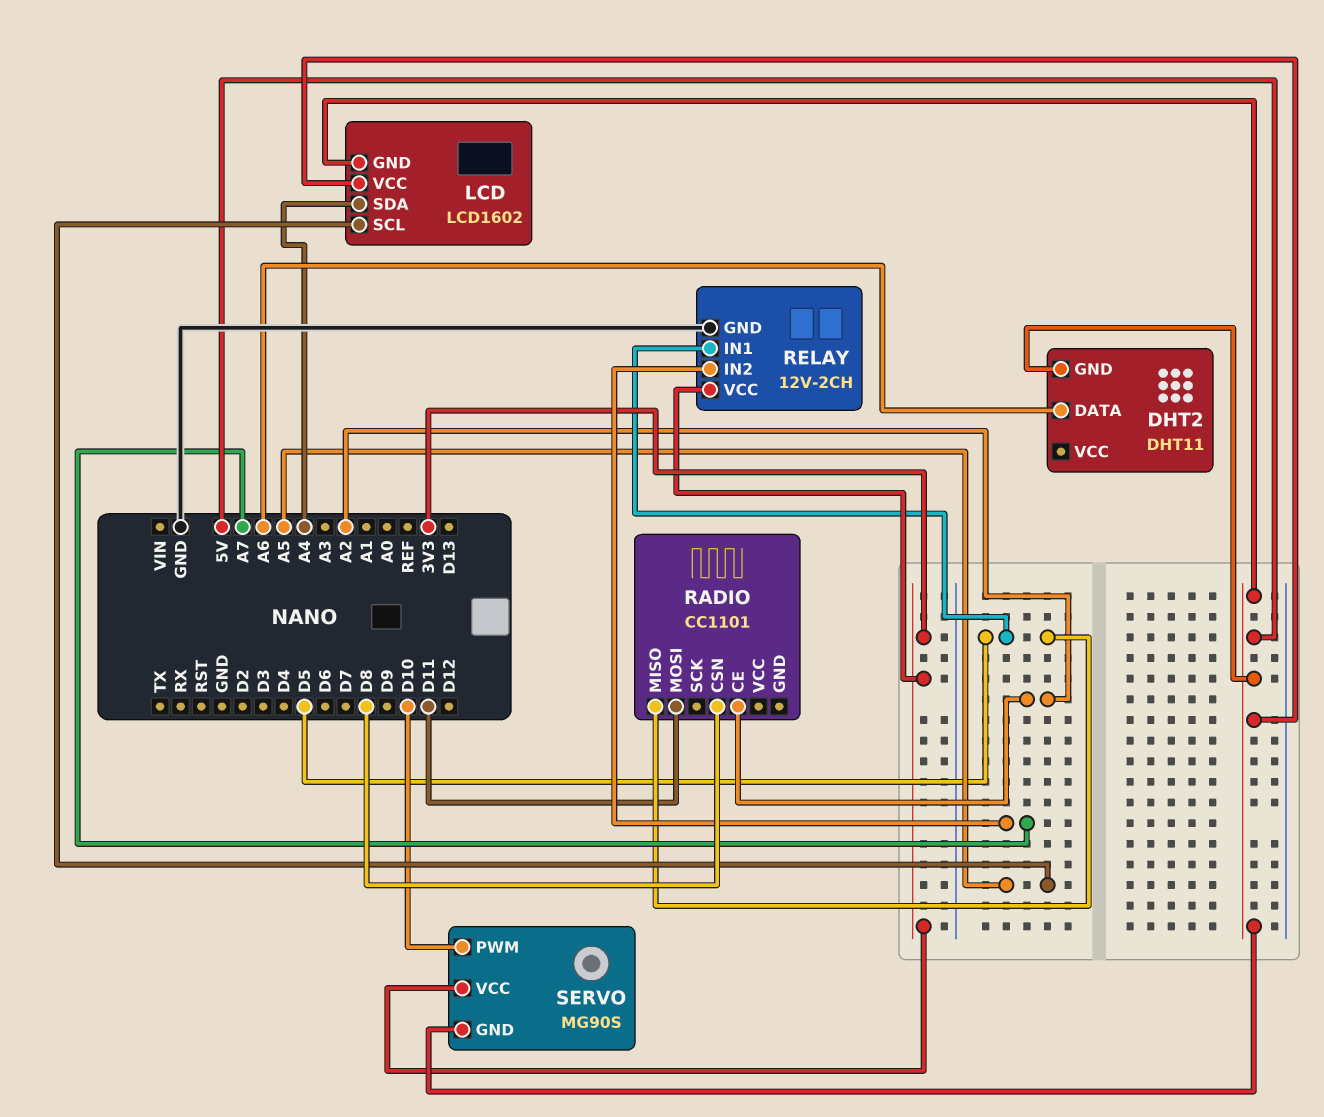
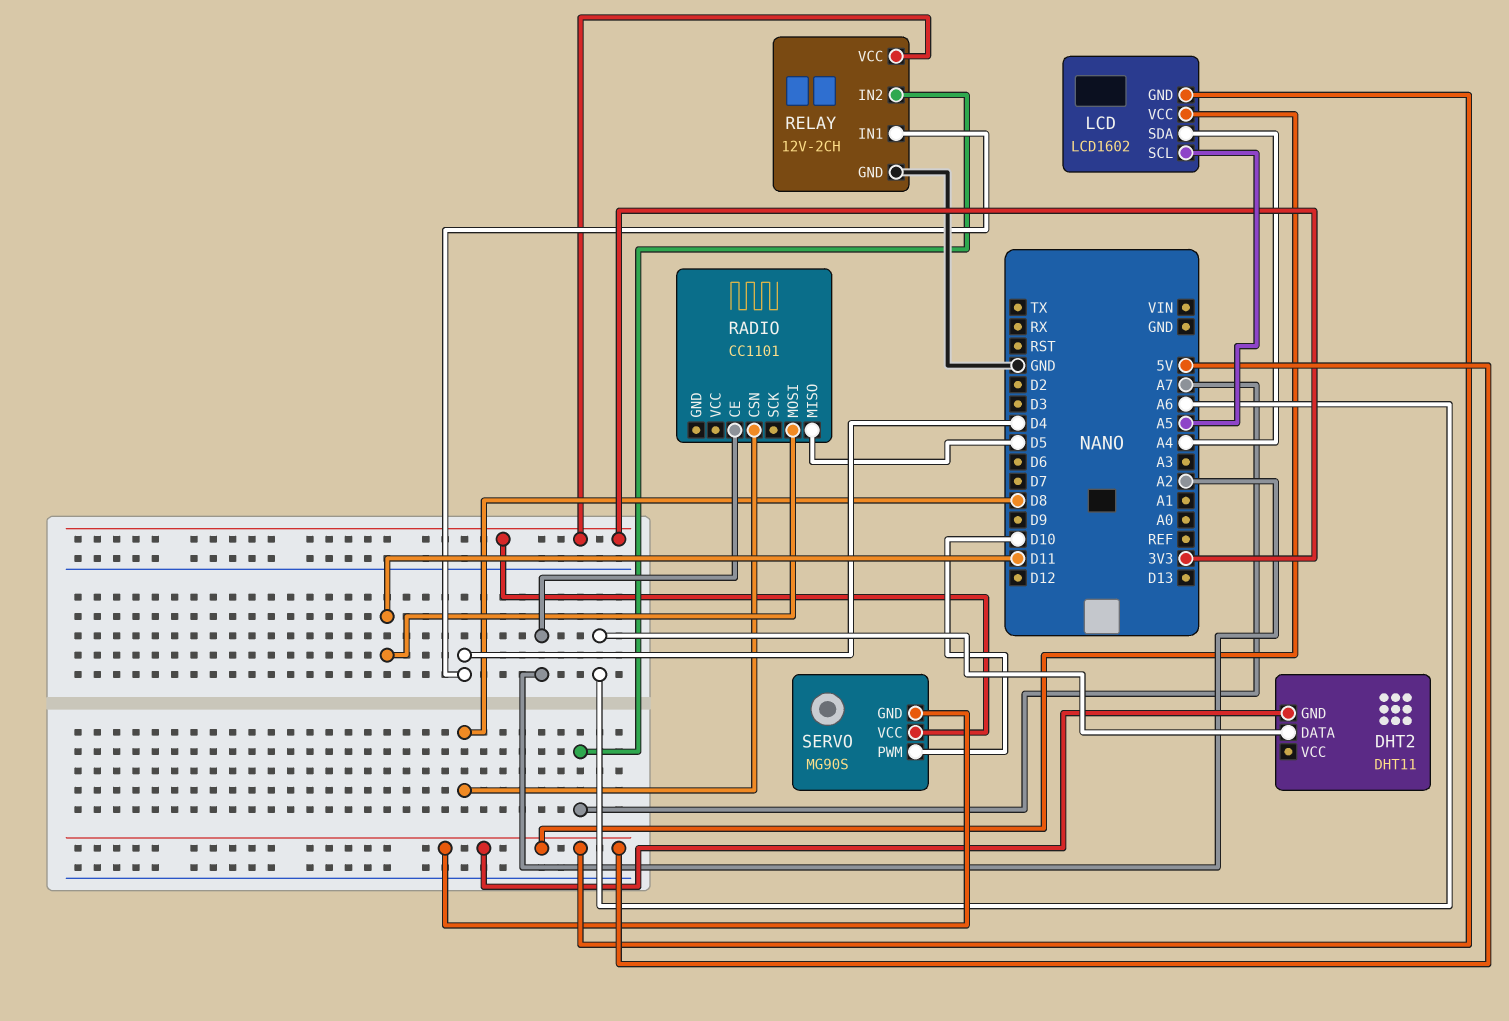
RELAY pin IN1: D5 -> D4

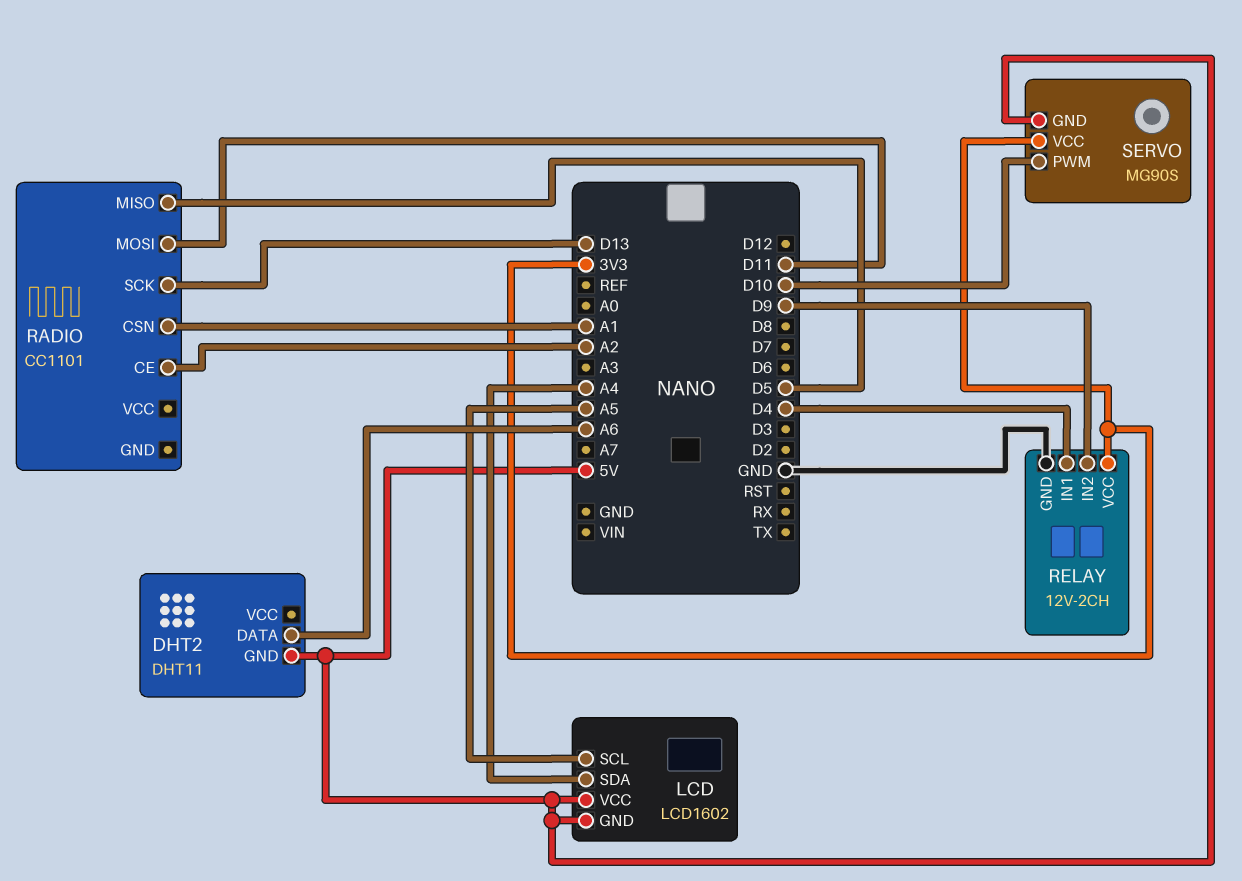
RADIO pin CSN: D8 -> A1
RADIO pin SCK: none -> D13
RELAY pin IN2: A7 -> D9

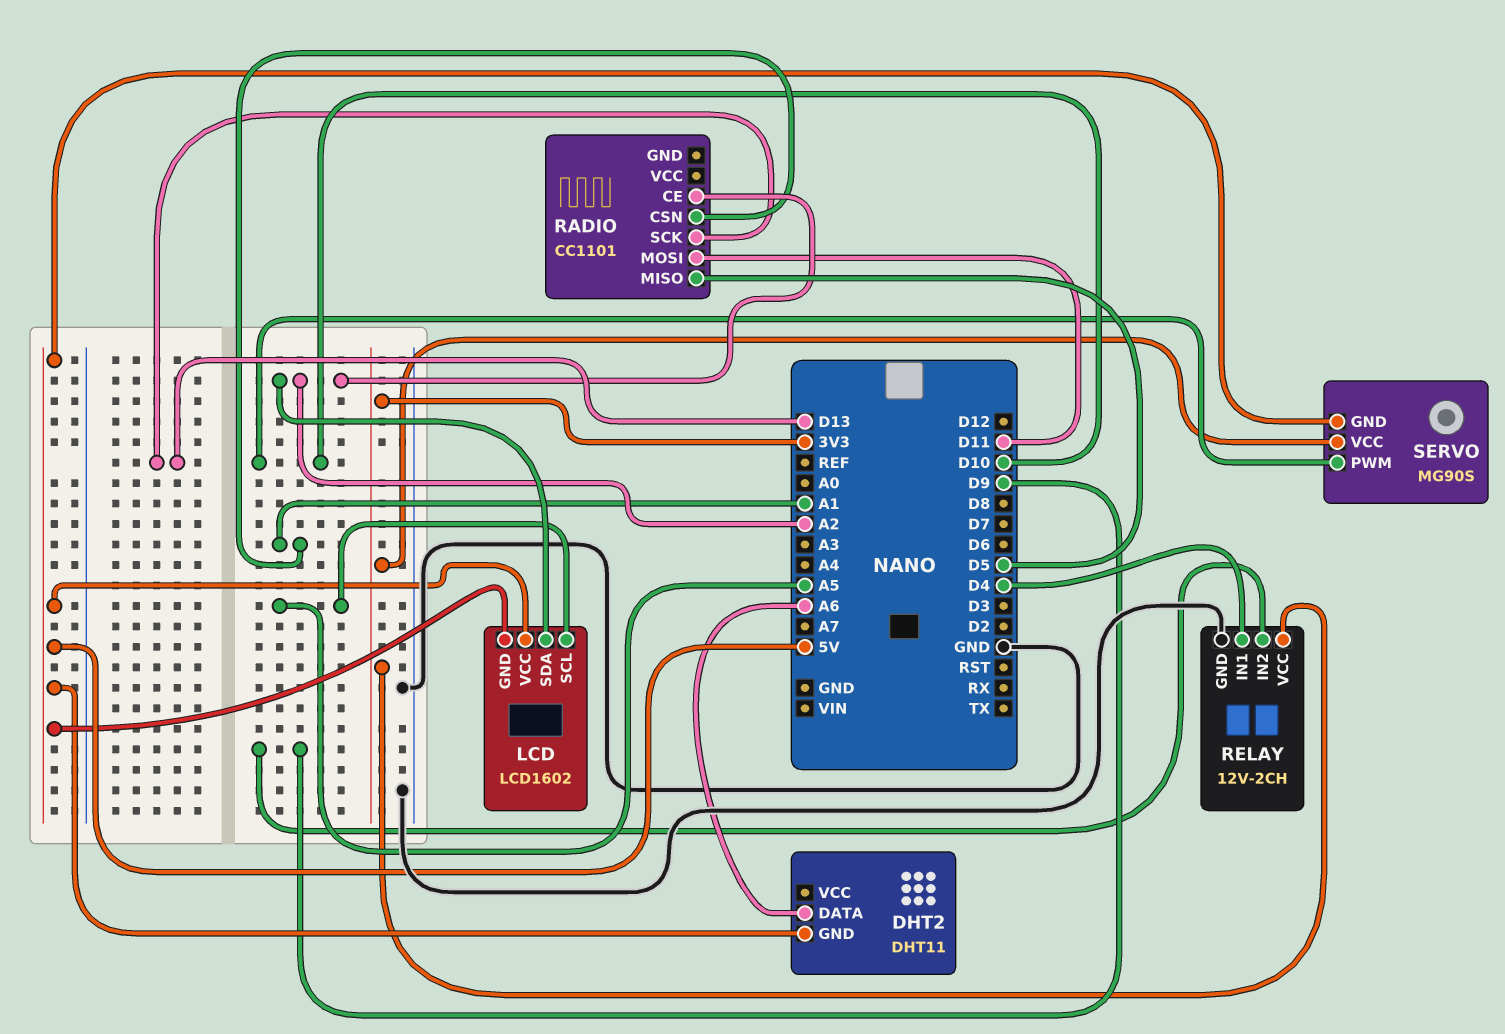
LCD pin SDA: A4 -> A2

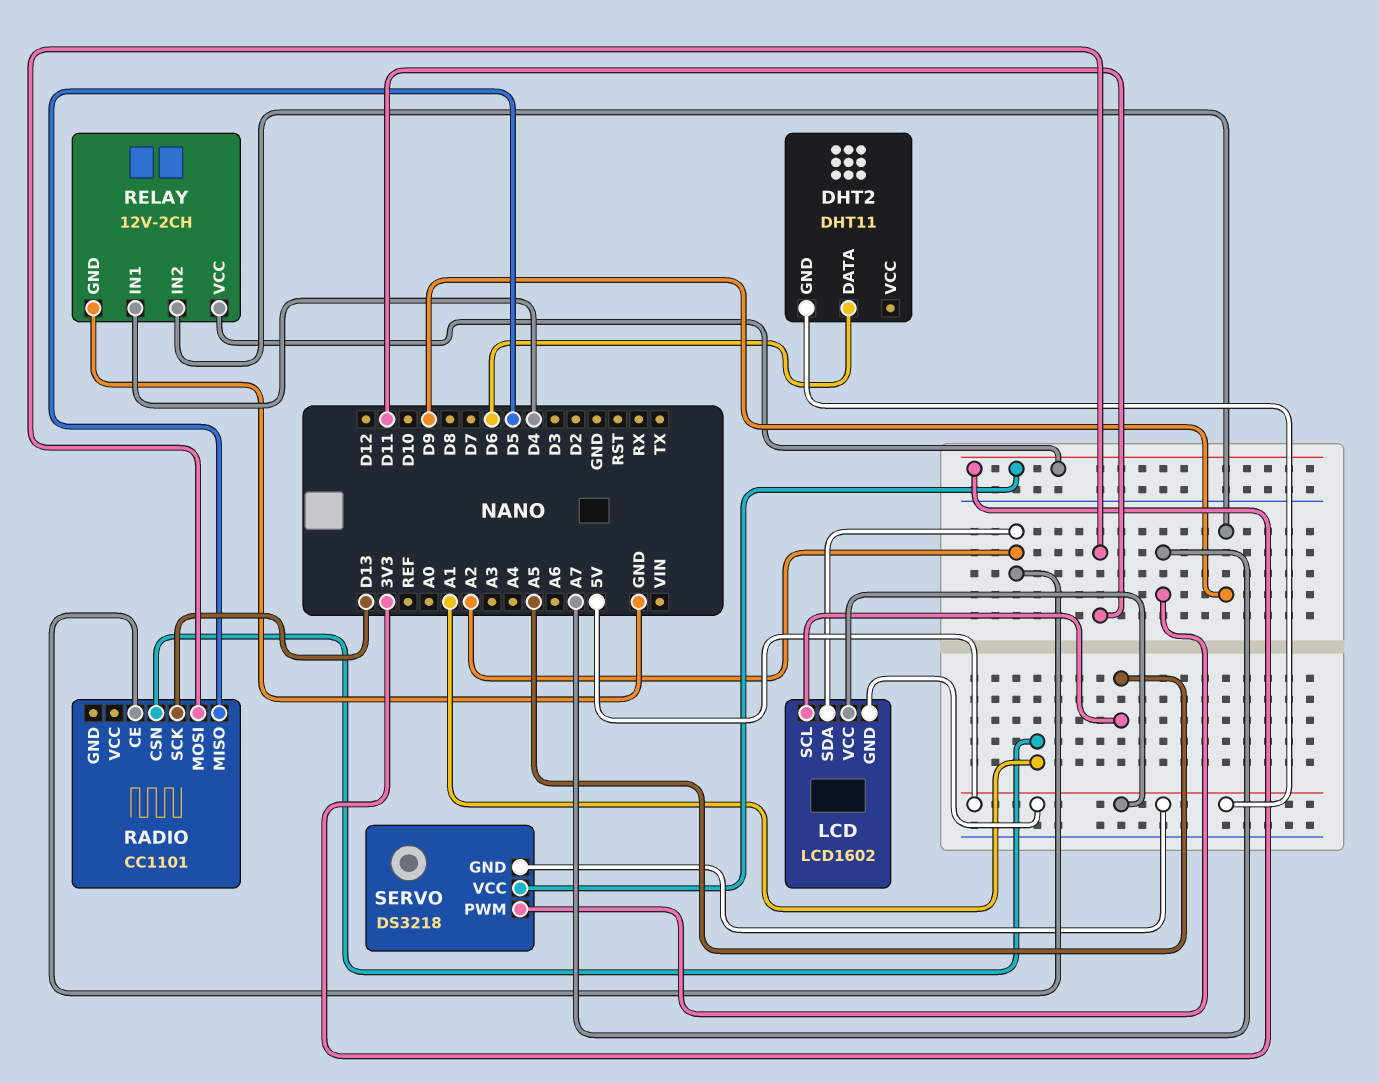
DHT2 pin DATA: A6 -> D6
SERVO: MG90S -> DS3218
SERVO pin PWM: D10 -> A7

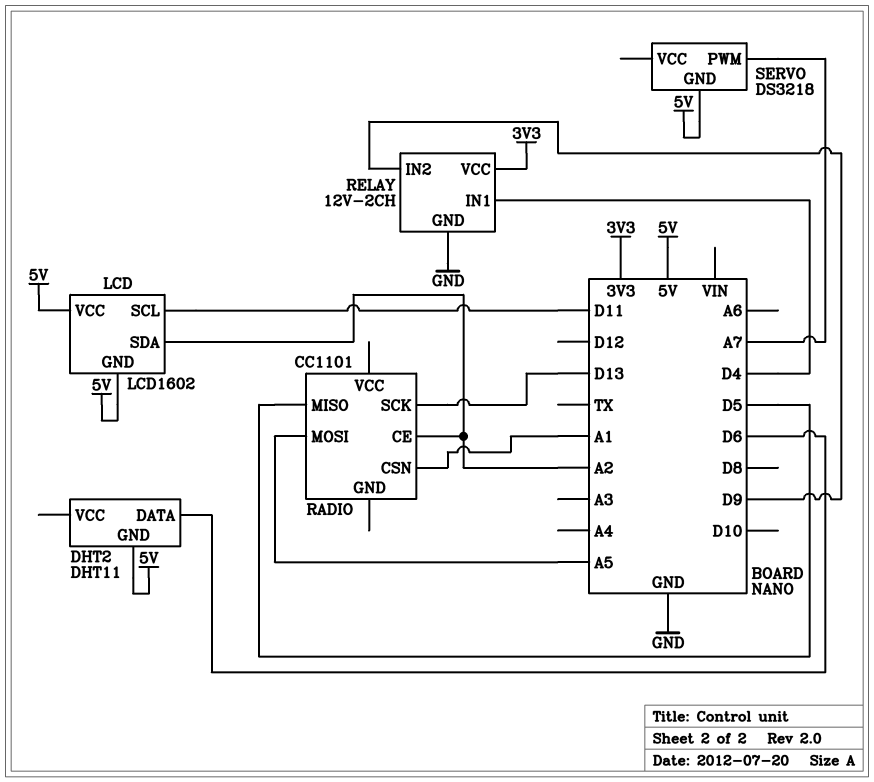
LCD pin SCL: A5 -> D11
RADIO pin MOSI: D11 -> A5
SERVO pin VCC: 3V3 -> none

